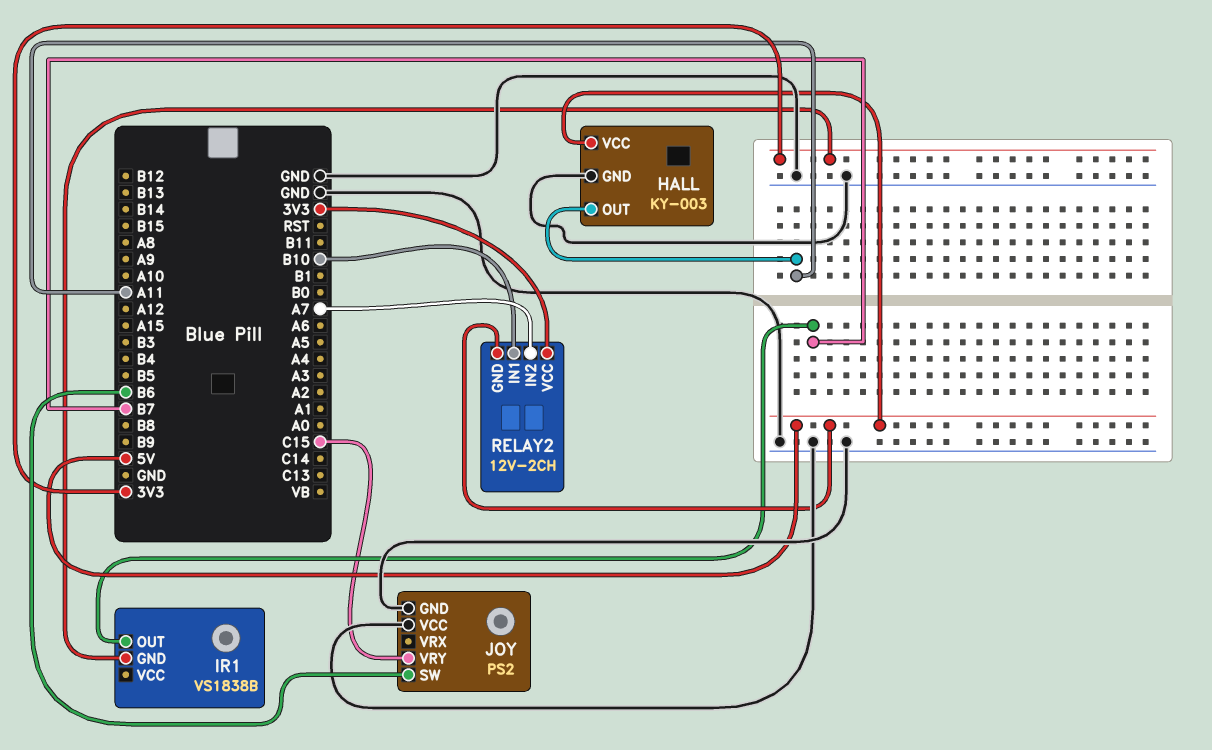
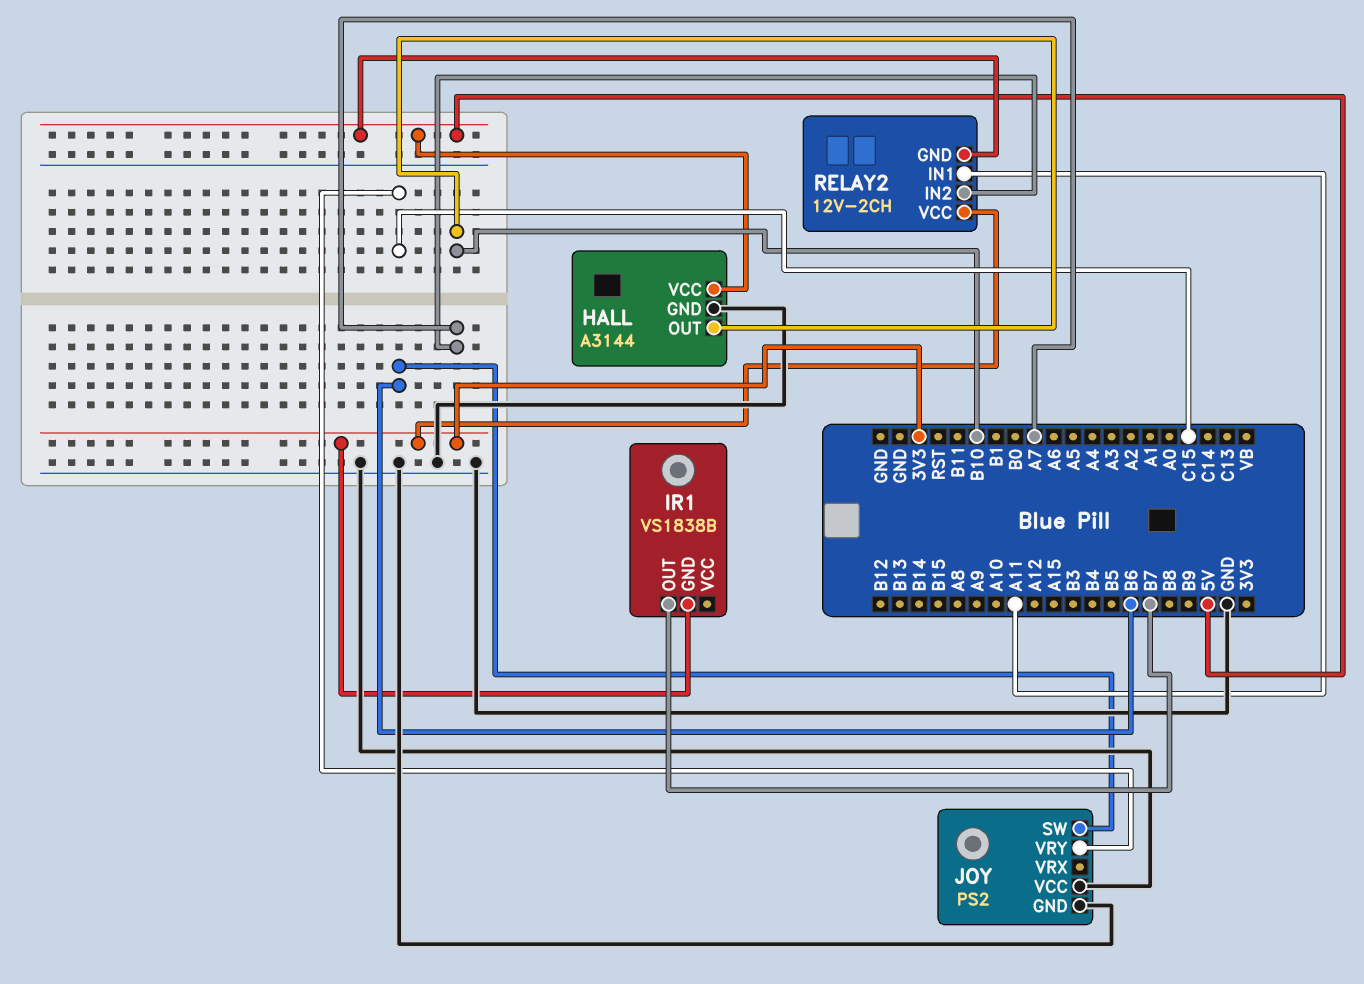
HALL: KY-003 -> A3144
HALL pin OUT: A11 -> B10
RELAY2 pin IN1: B10 -> A11

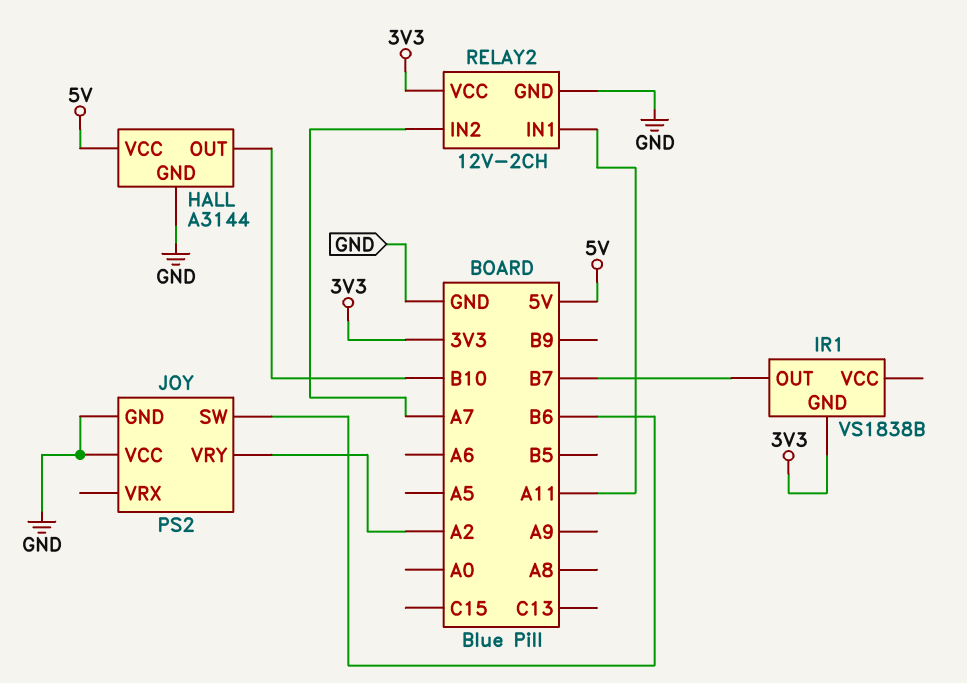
JOY pin VRY: C15 -> A2
RELAY2 pin GND: 5V -> GND

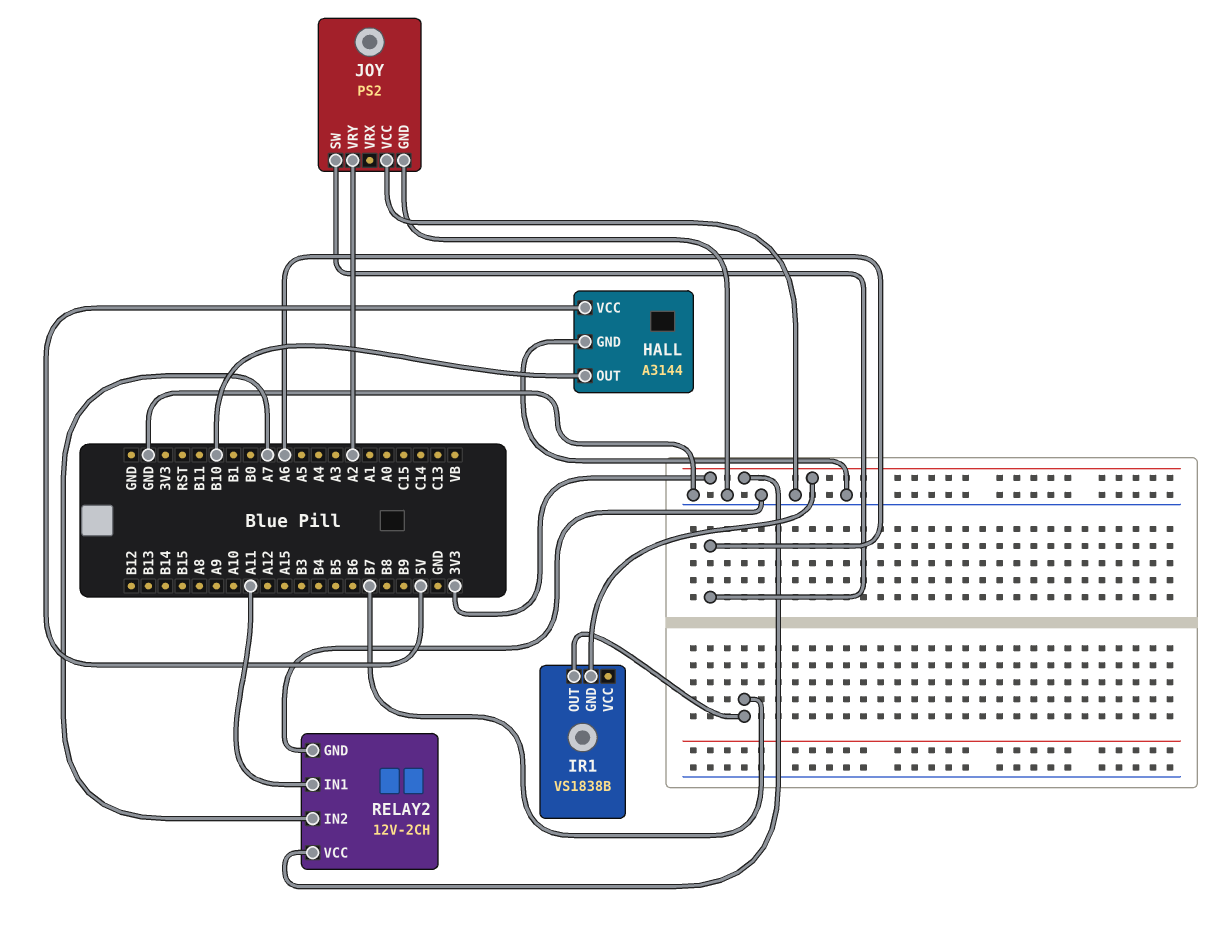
JOY pin SW: B6 -> A6

